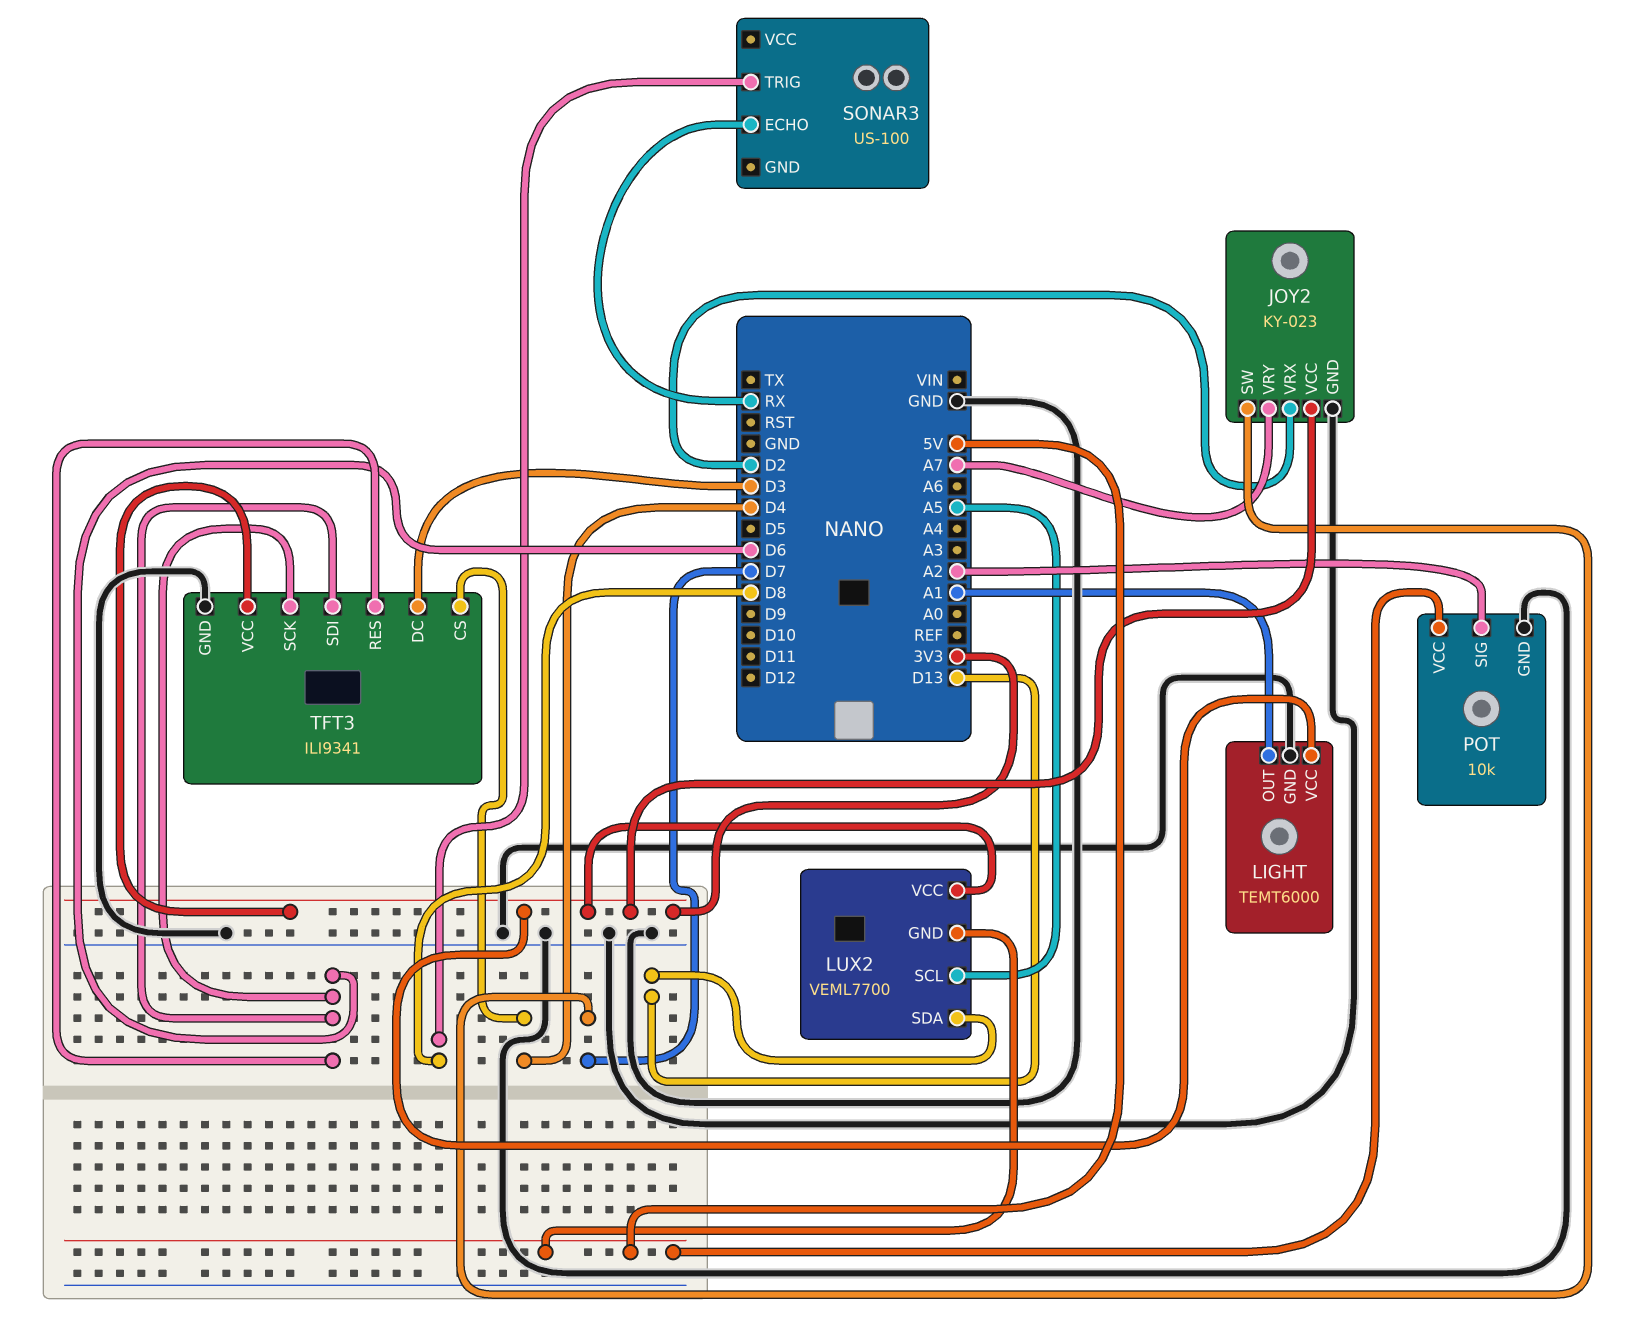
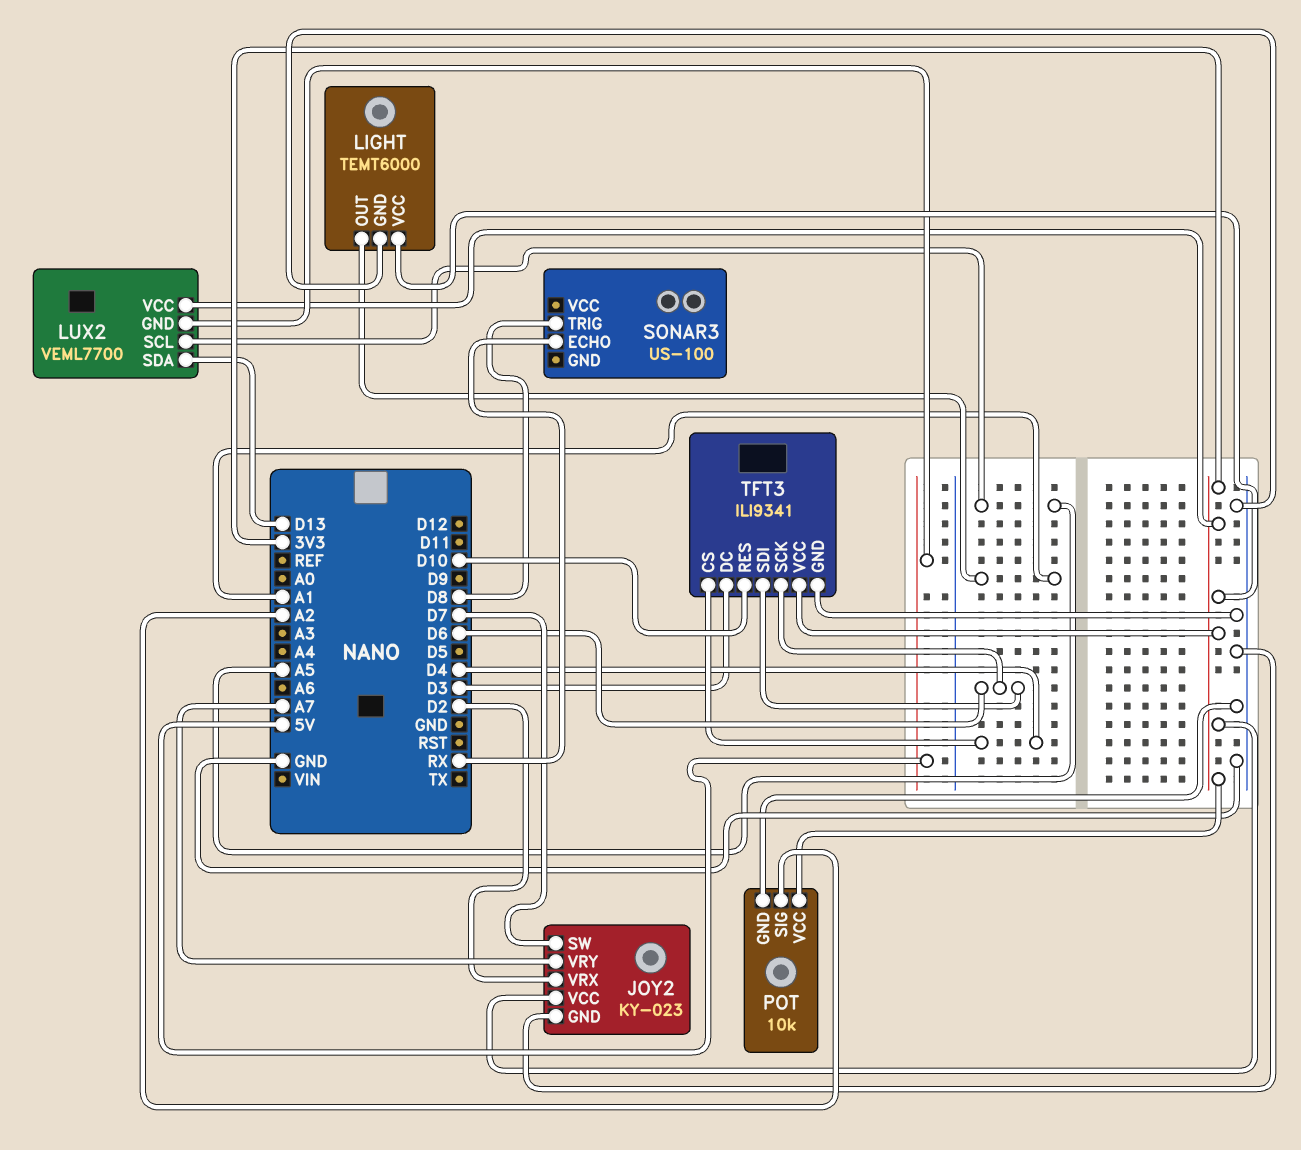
POT pin VCC: 5V -> 3V3
TFT3 pin RES: D6 -> D10

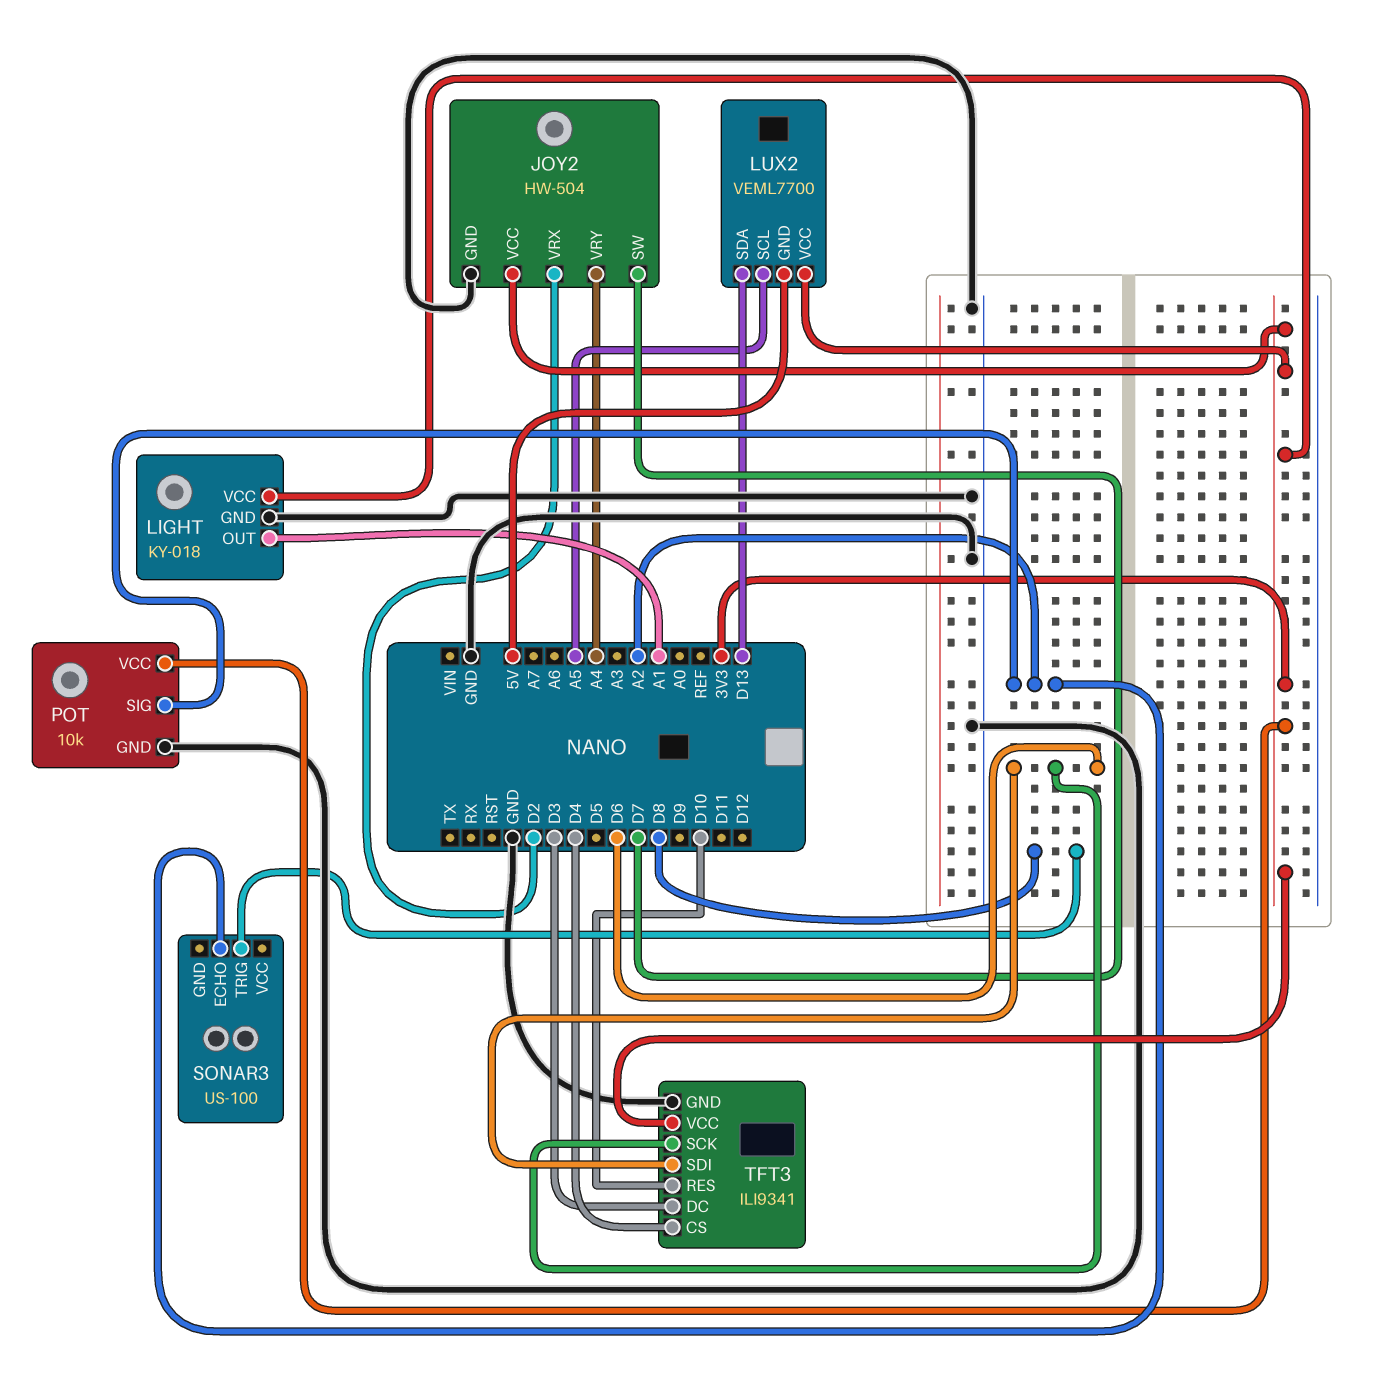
JOY2: KY-023 -> HW-504
JOY2 pin VRY: A7 -> A4
LIGHT: TEMT6000 -> KY-018
SONAR3 pin ECHO: RX -> A2

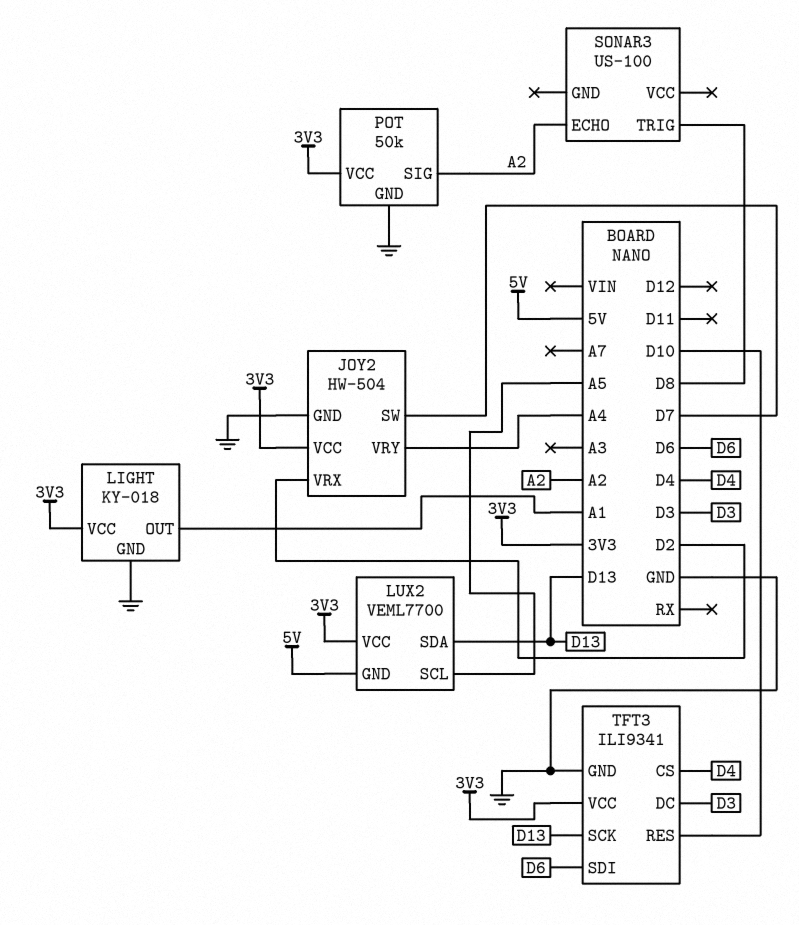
POT: 10k -> 50k
TFT3 pin SCK: D6 -> D13

